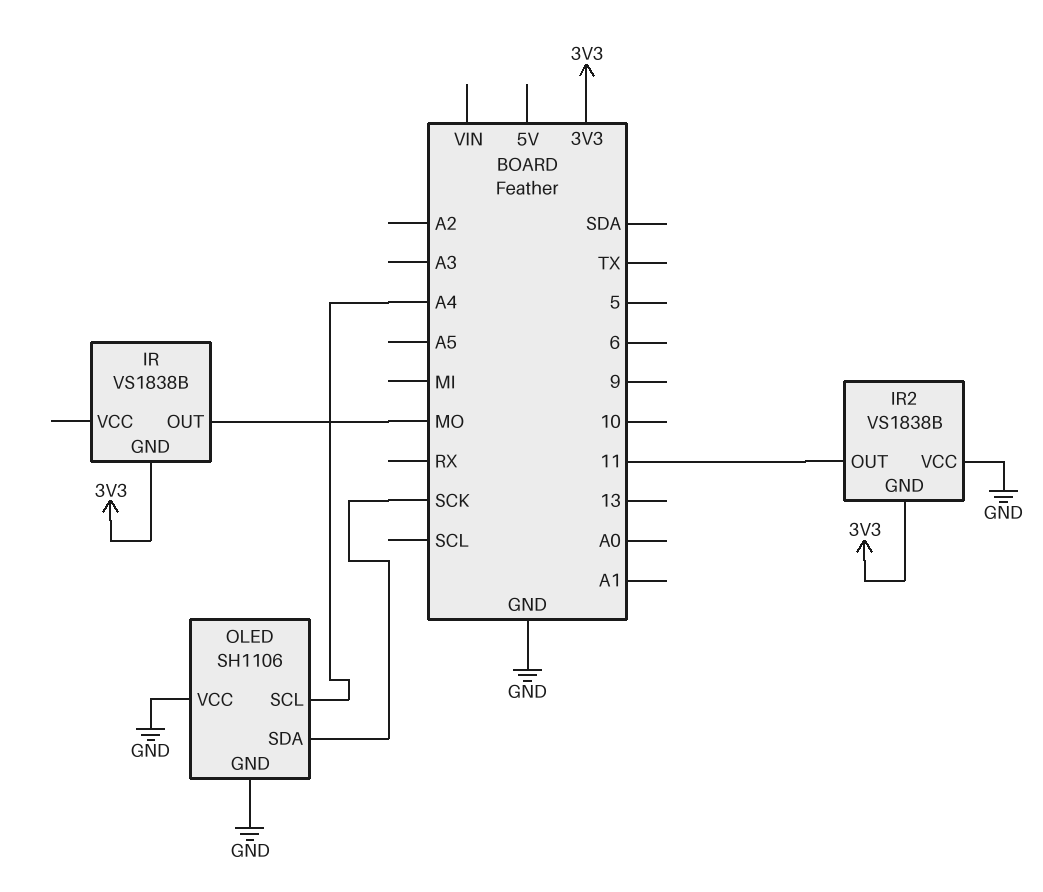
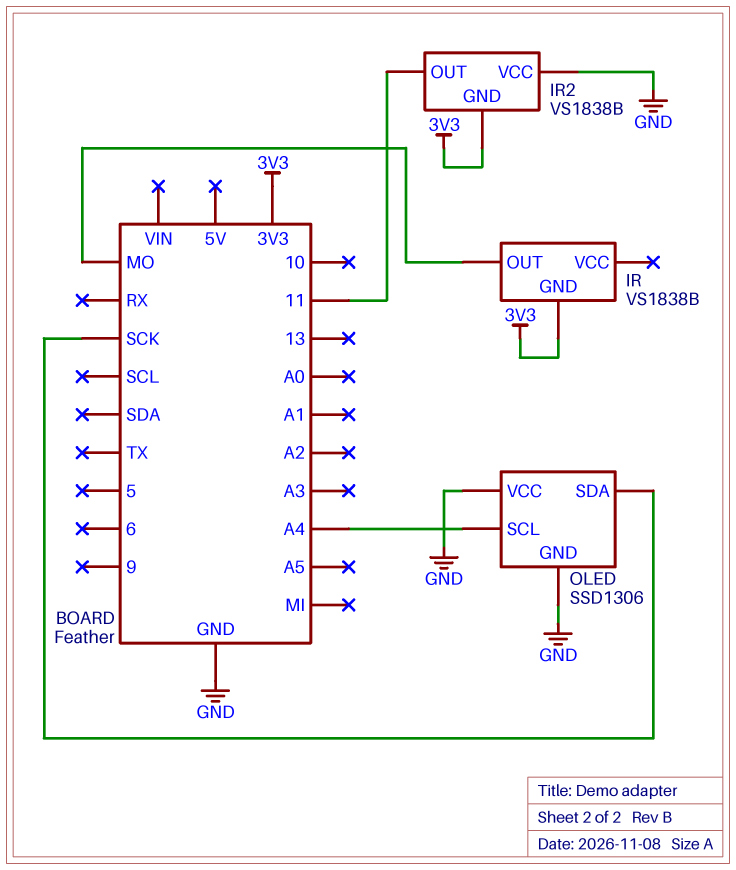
OLED: SH1106 -> SSD1306

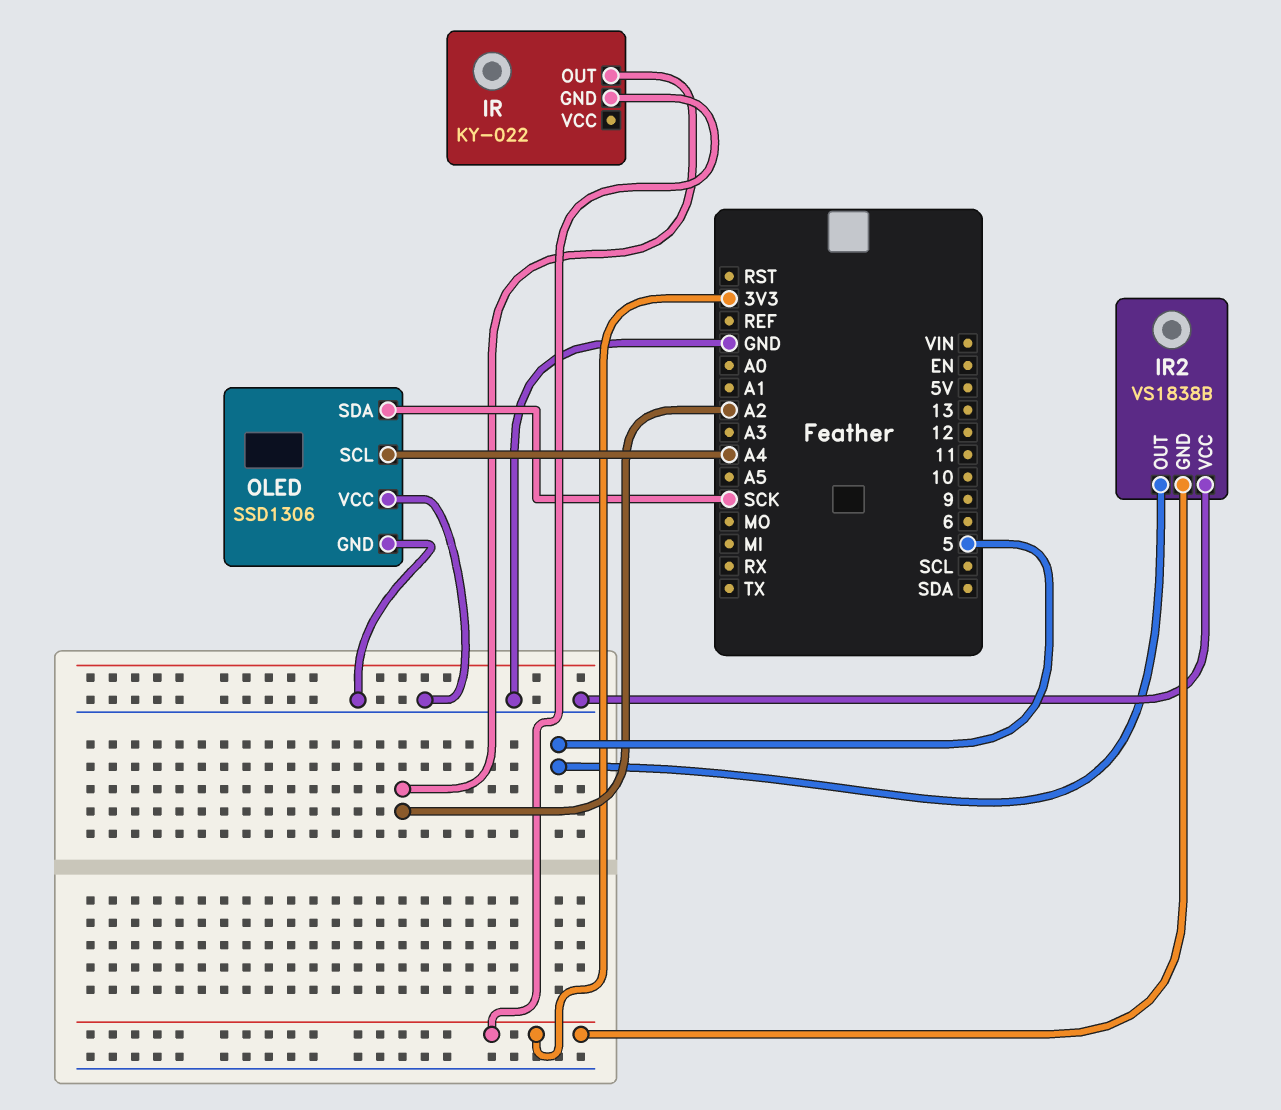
IR: VS1838B -> KY-022
IR pin OUT: MO -> A2
IR2 pin OUT: 11 -> 5

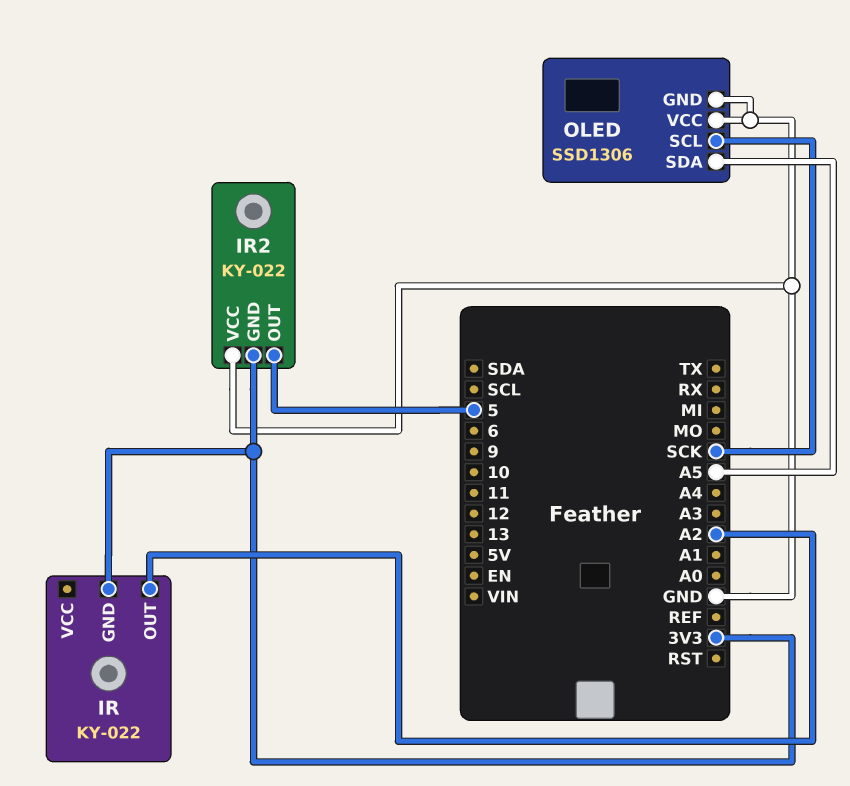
IR2: VS1838B -> KY-022
OLED pin SCL: A4 -> SCK
OLED pin SDA: SCK -> A5

